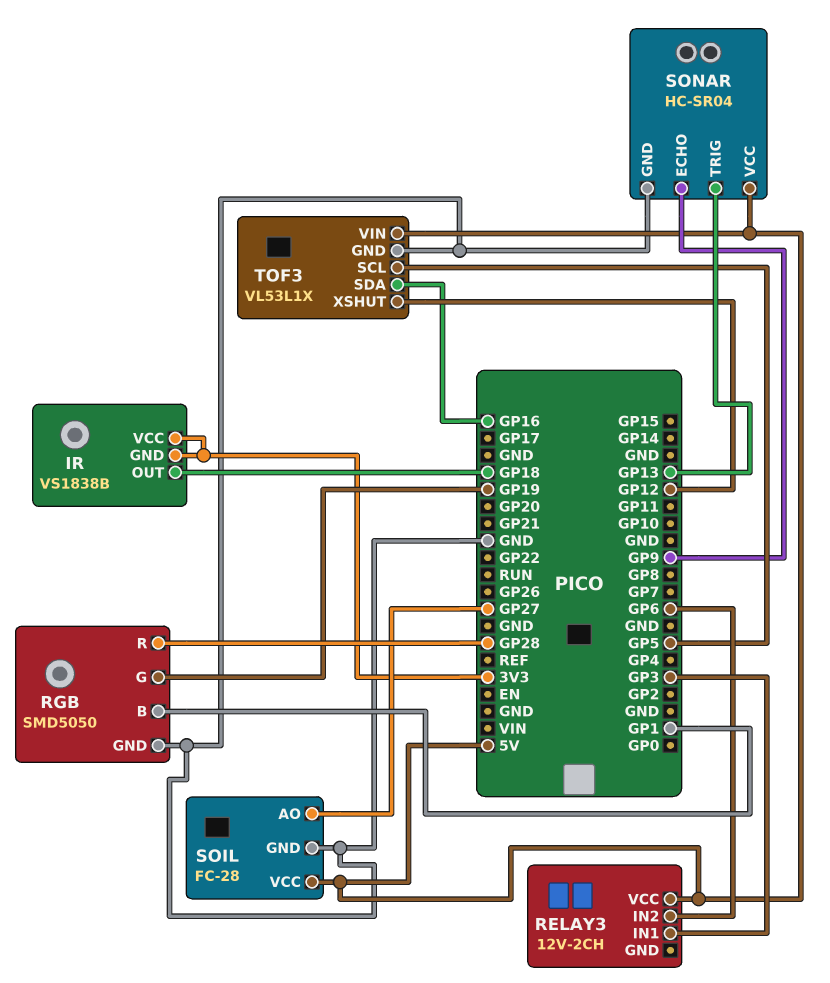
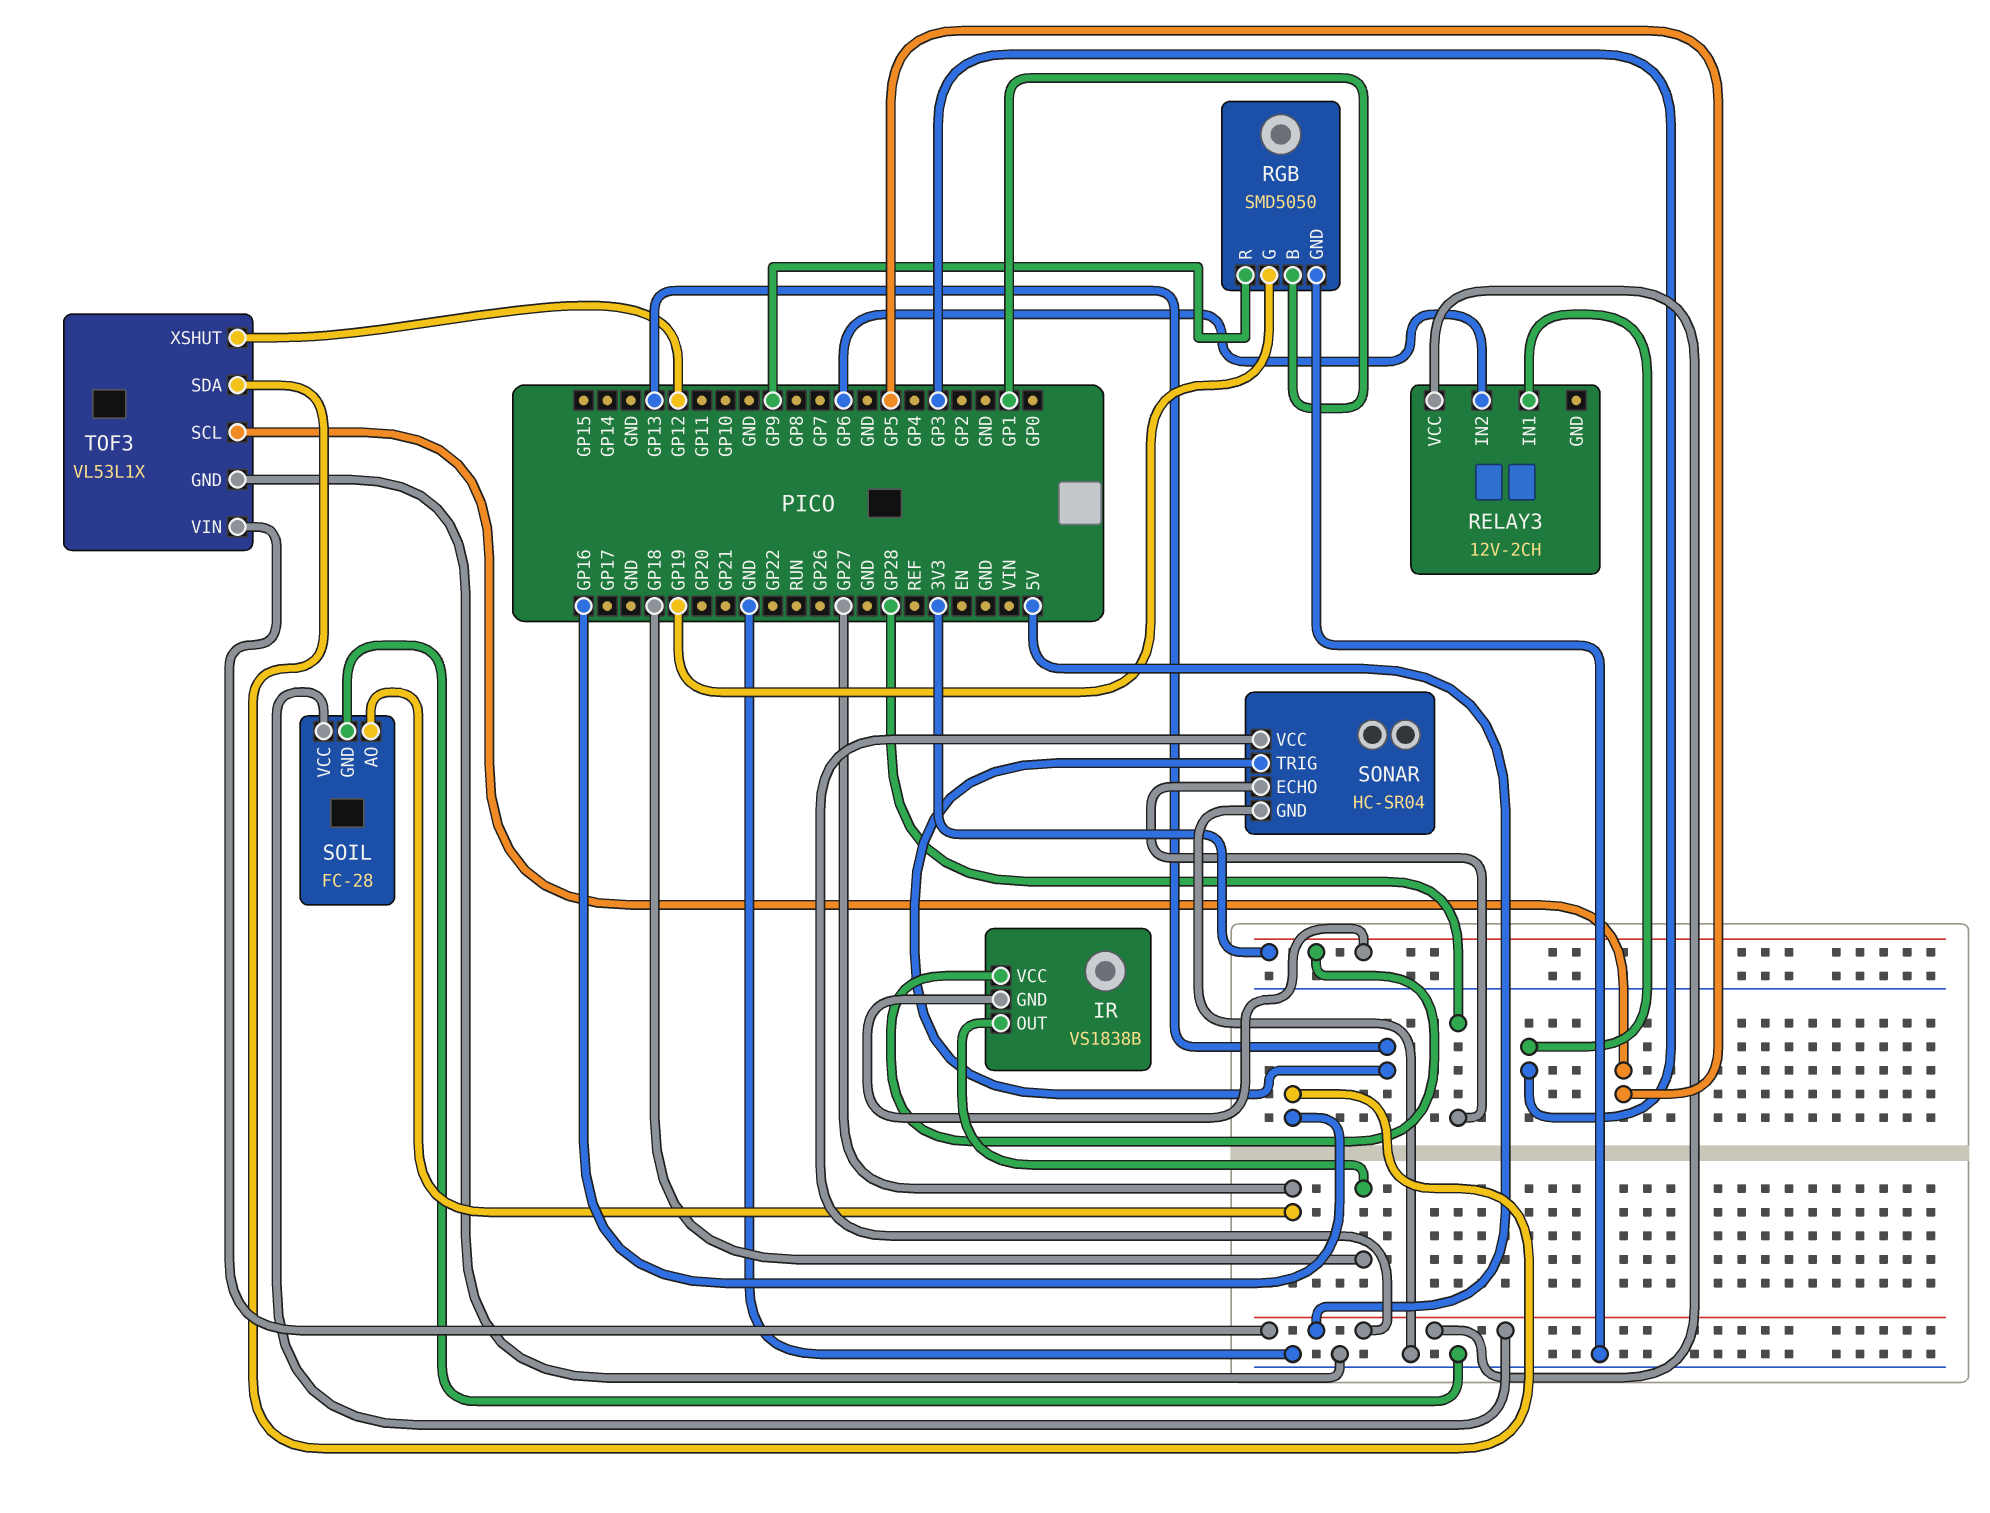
RGB pin R: GP28 -> GP9
SONAR pin ECHO: GP9 -> GP28

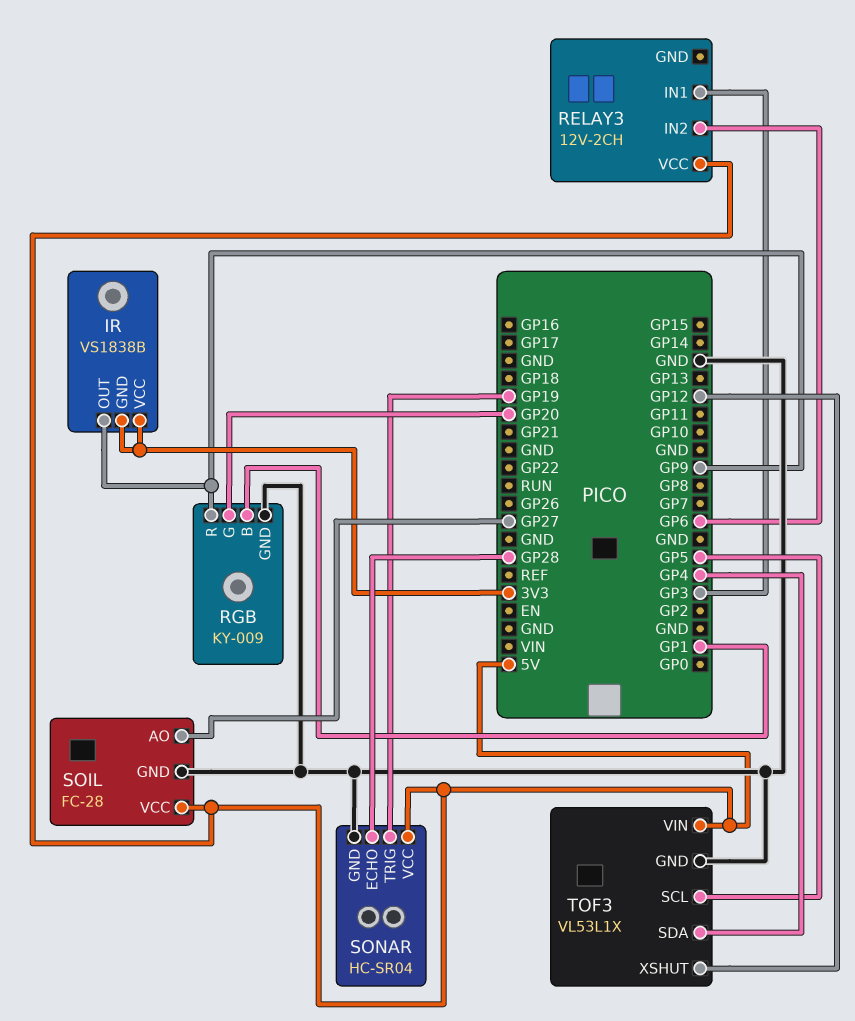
IR pin OUT: GP18 -> GP9
RGB: SMD5050 -> KY-009
RGB pin G: GP19 -> GP20
SONAR pin TRIG: GP13 -> GP19
TOF3 pin SDA: GP16 -> GP4

